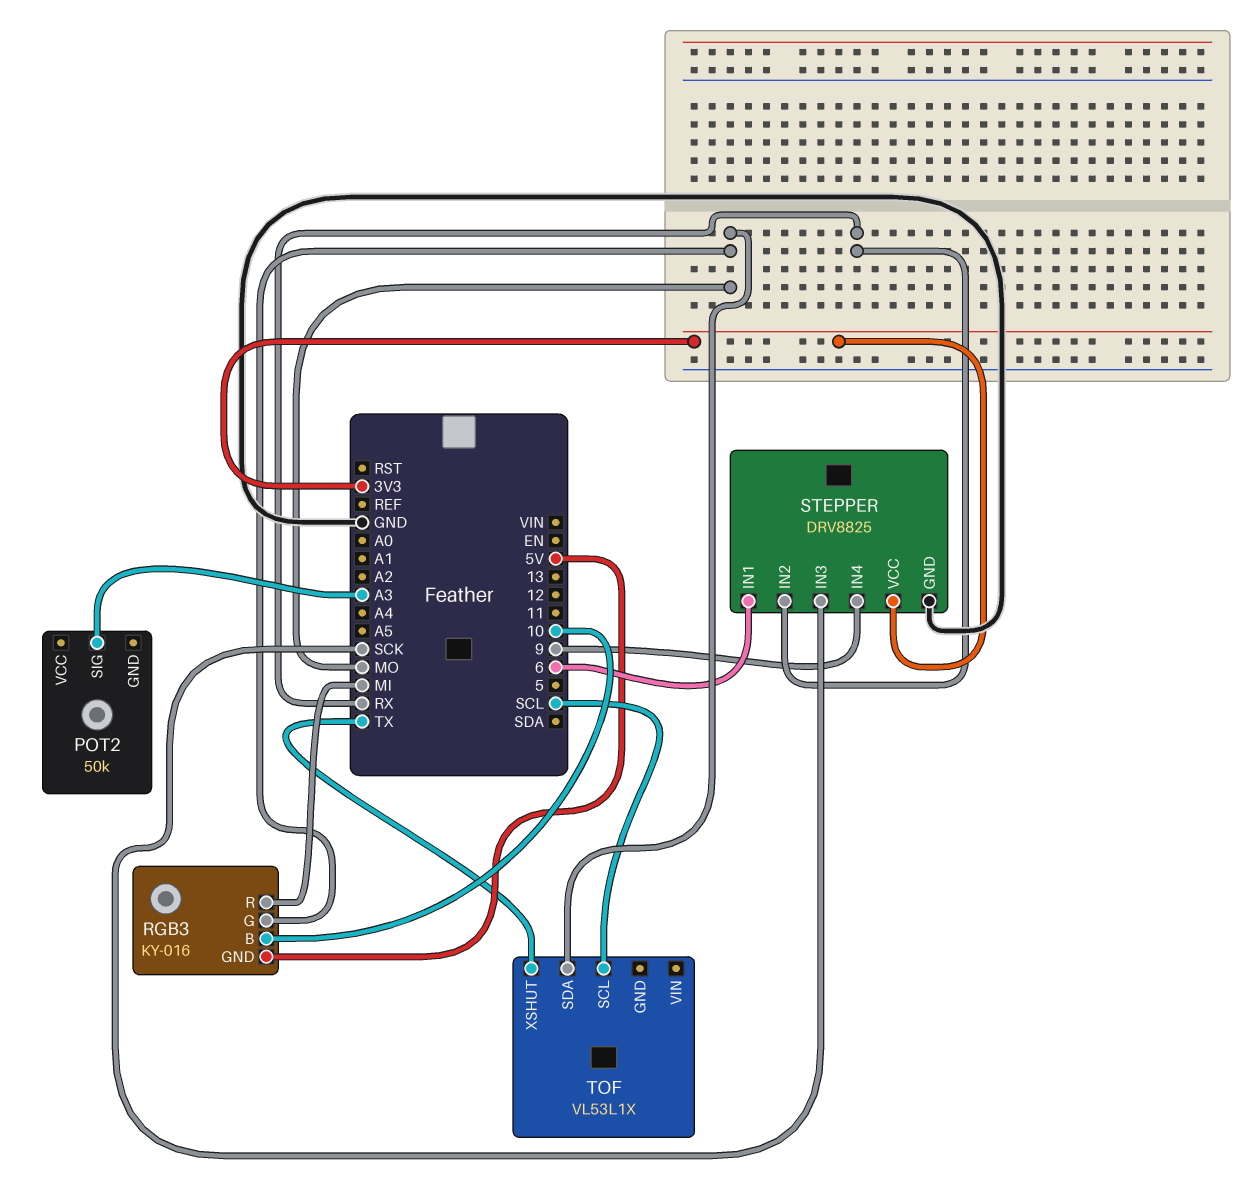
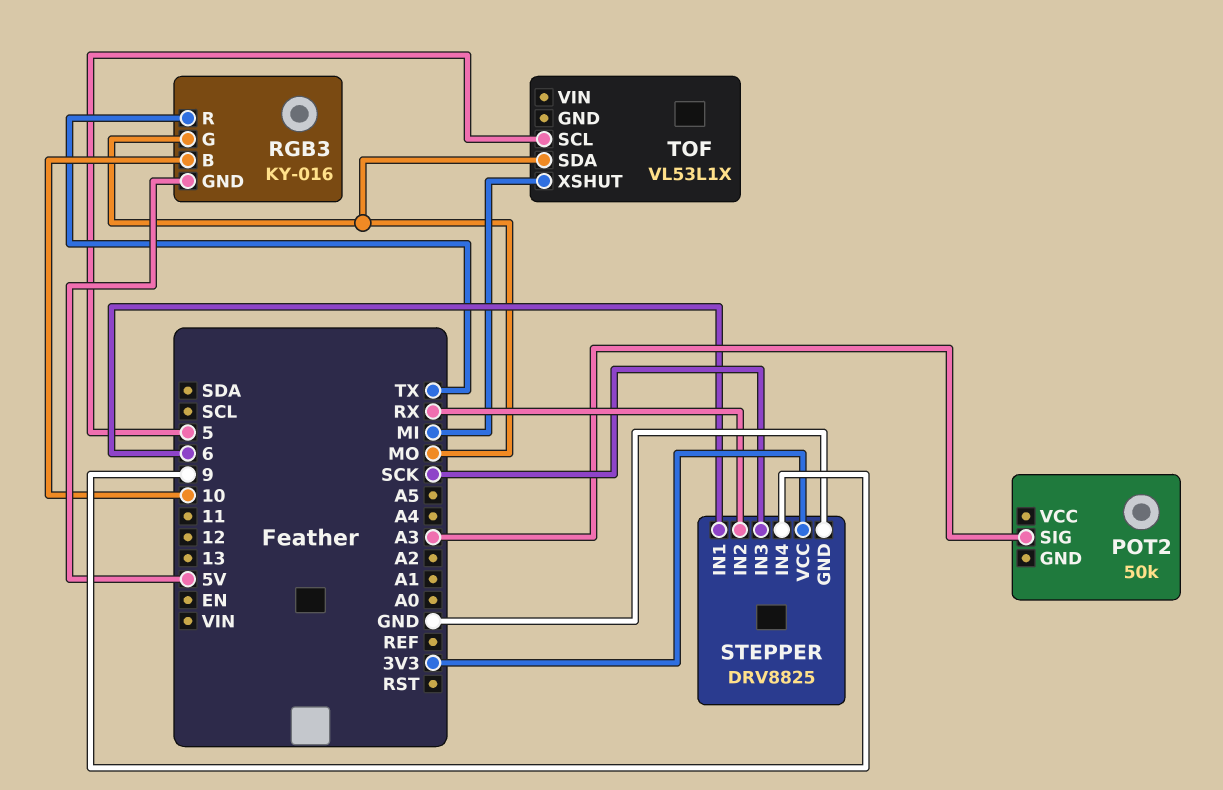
RGB3 pin R: MI -> TX
TOF pin SCL: SCL -> 5
TOF pin XSHUT: TX -> MI

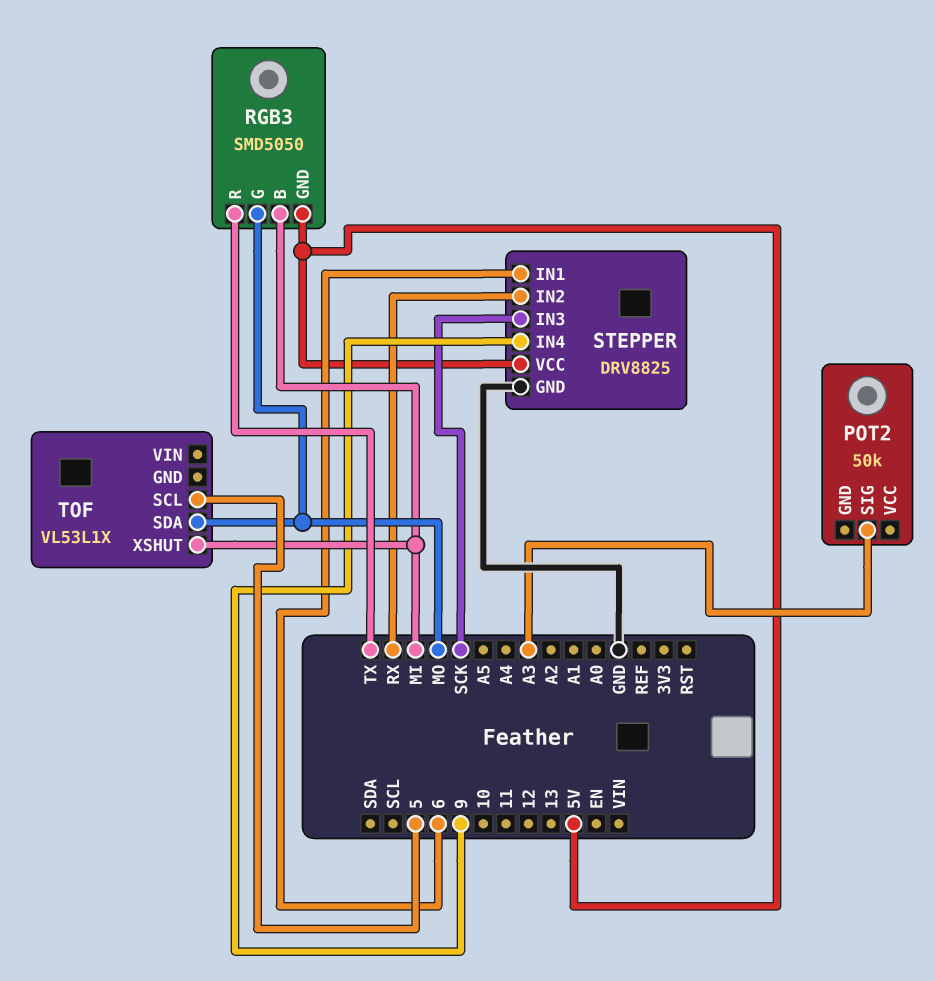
RGB3: KY-016 -> SMD5050
RGB3 pin B: 10 -> MI
STEPPER pin VCC: 3V3 -> 5V

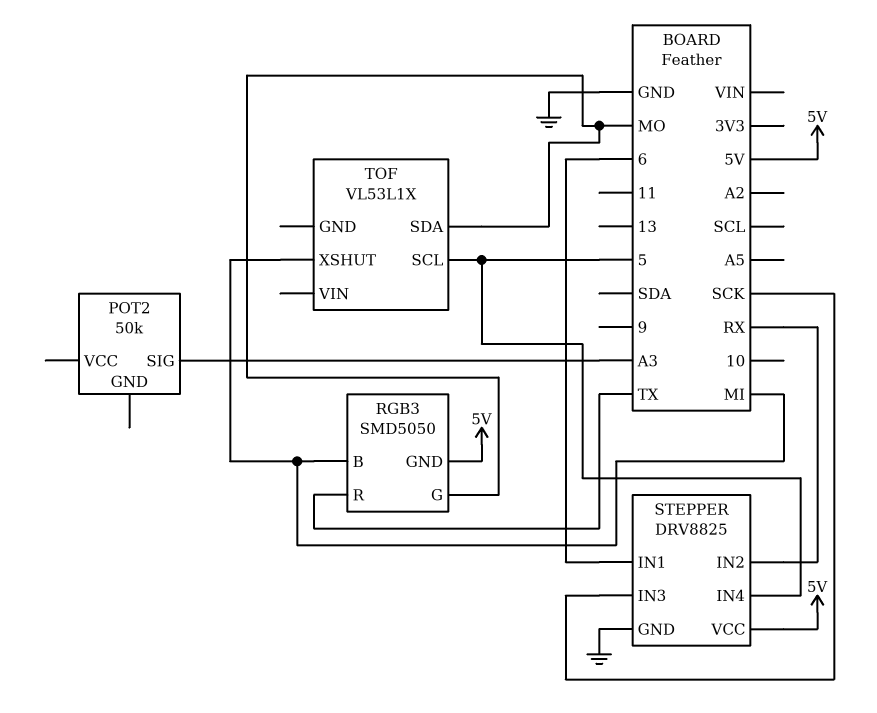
STEPPER pin IN4: 9 -> 5

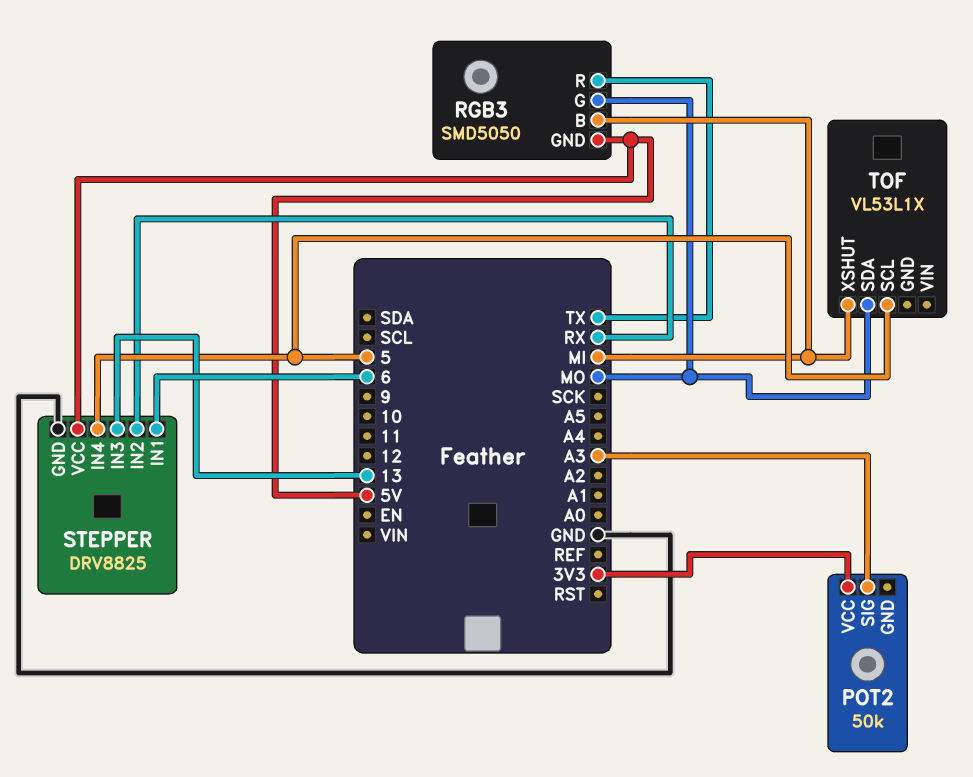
POT2 pin VCC: none -> 3V3
STEPPER pin IN3: SCK -> 13

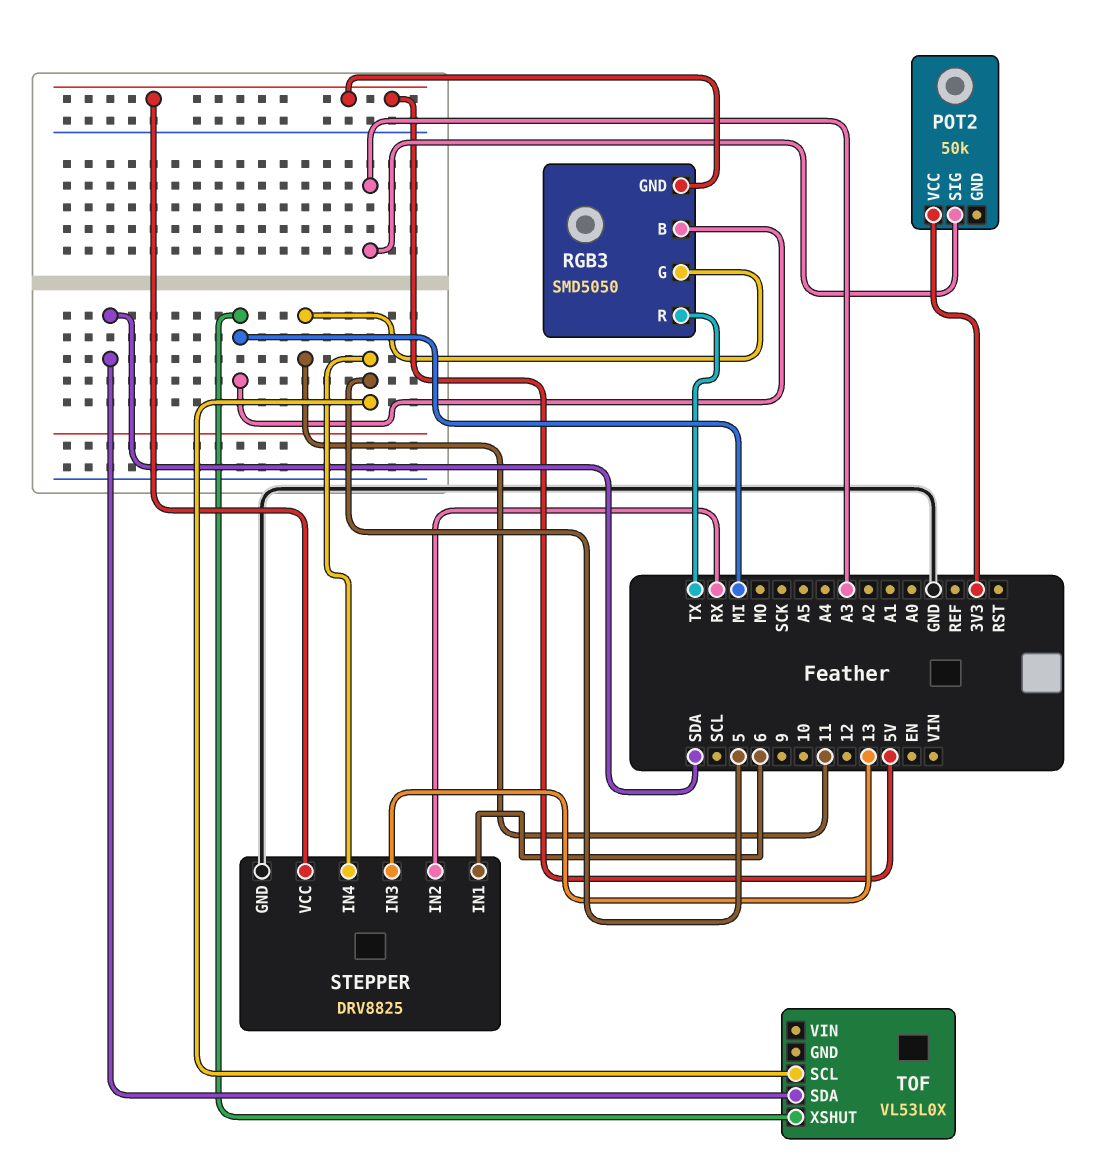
RGB3 pin G: MO -> 11
TOF: VL53L1X -> VL53L0X
TOF pin SDA: MO -> SDA

